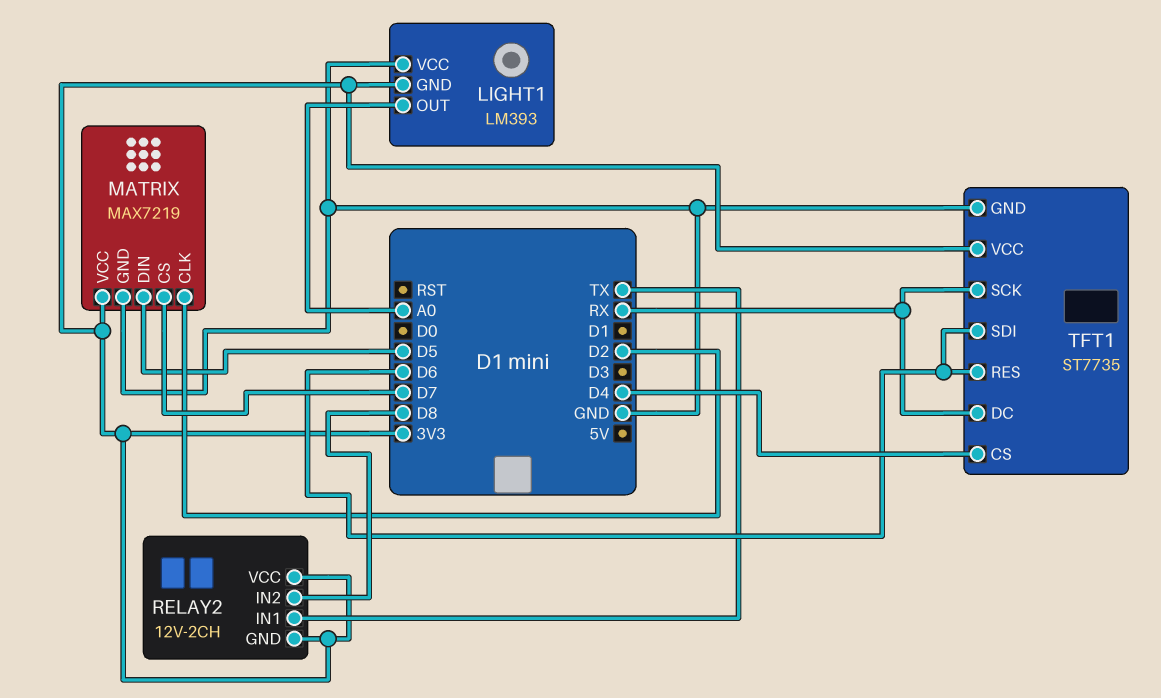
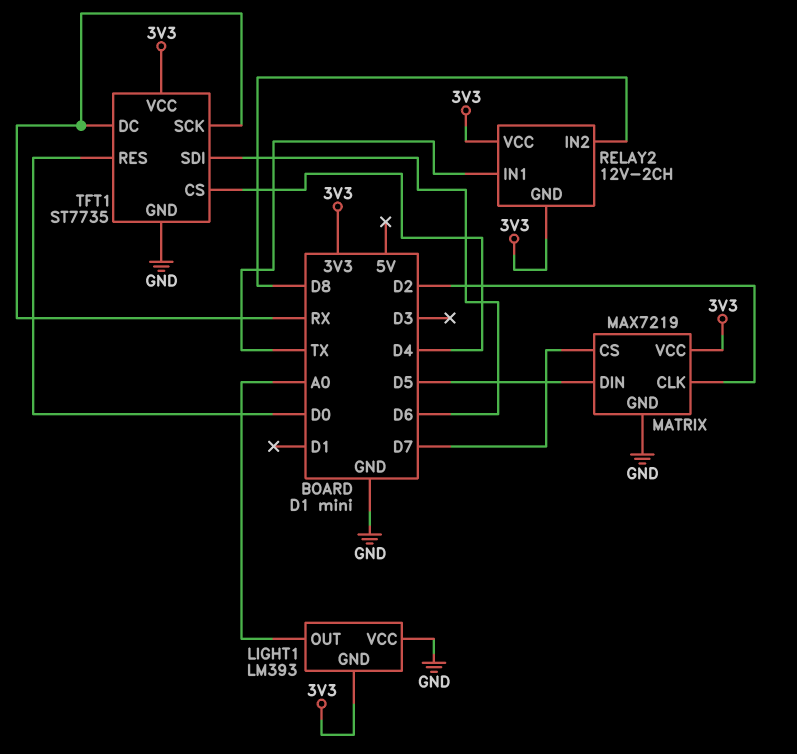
TFT1 pin RES: D6 -> D0

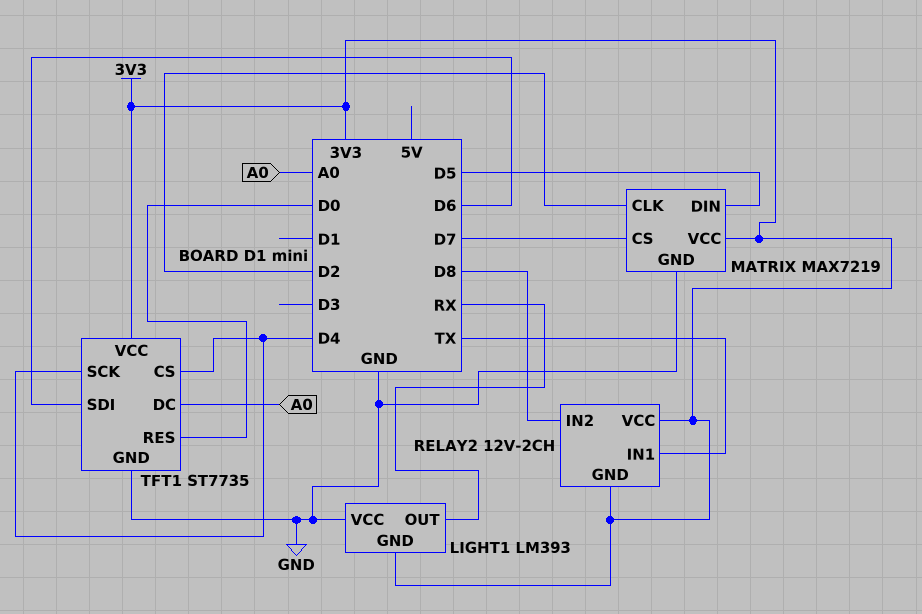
LIGHT1 pin OUT: A0 -> RX
TFT1 pin DC: RX -> A0
TFT1 pin SCK: RX -> D4

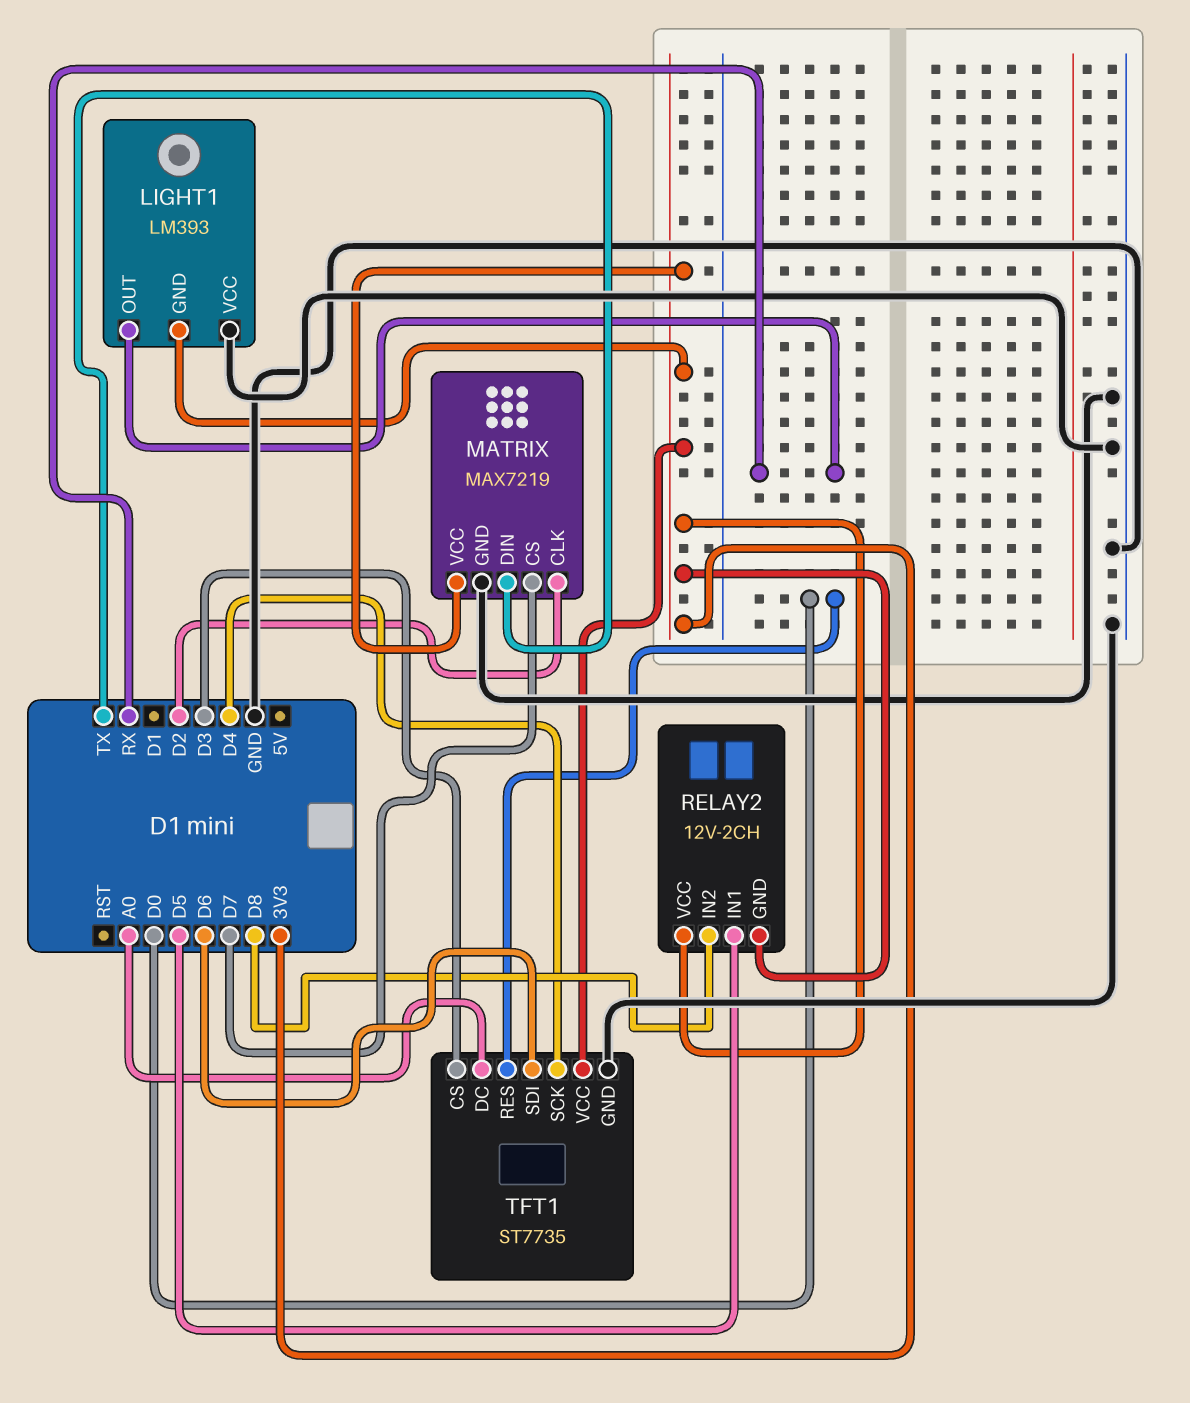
MATRIX pin DIN: D5 -> TX
RELAY2 pin IN1: TX -> D5
TFT1 pin CS: D4 -> D3

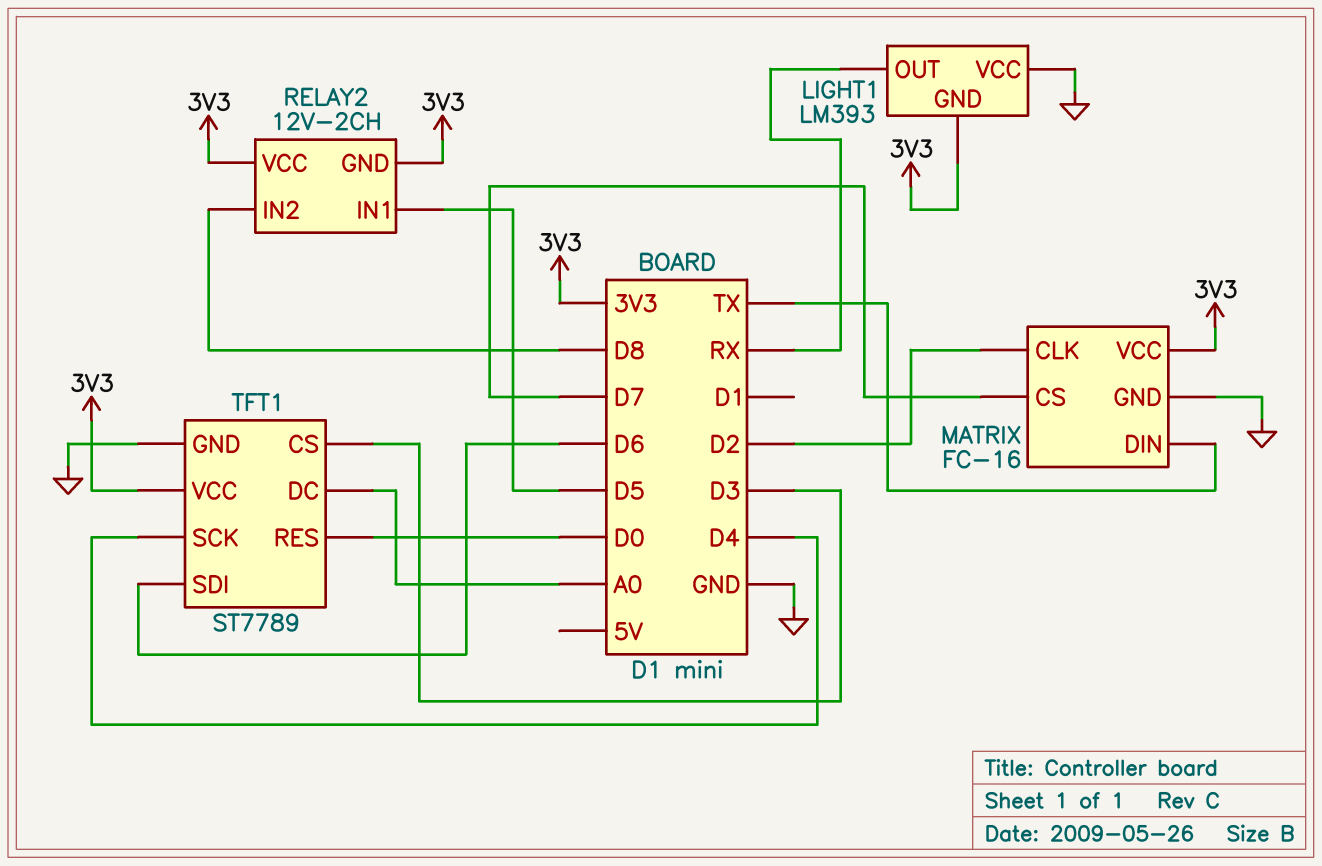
MATRIX: MAX7219 -> FC-16
TFT1: ST7735 -> ST7789

